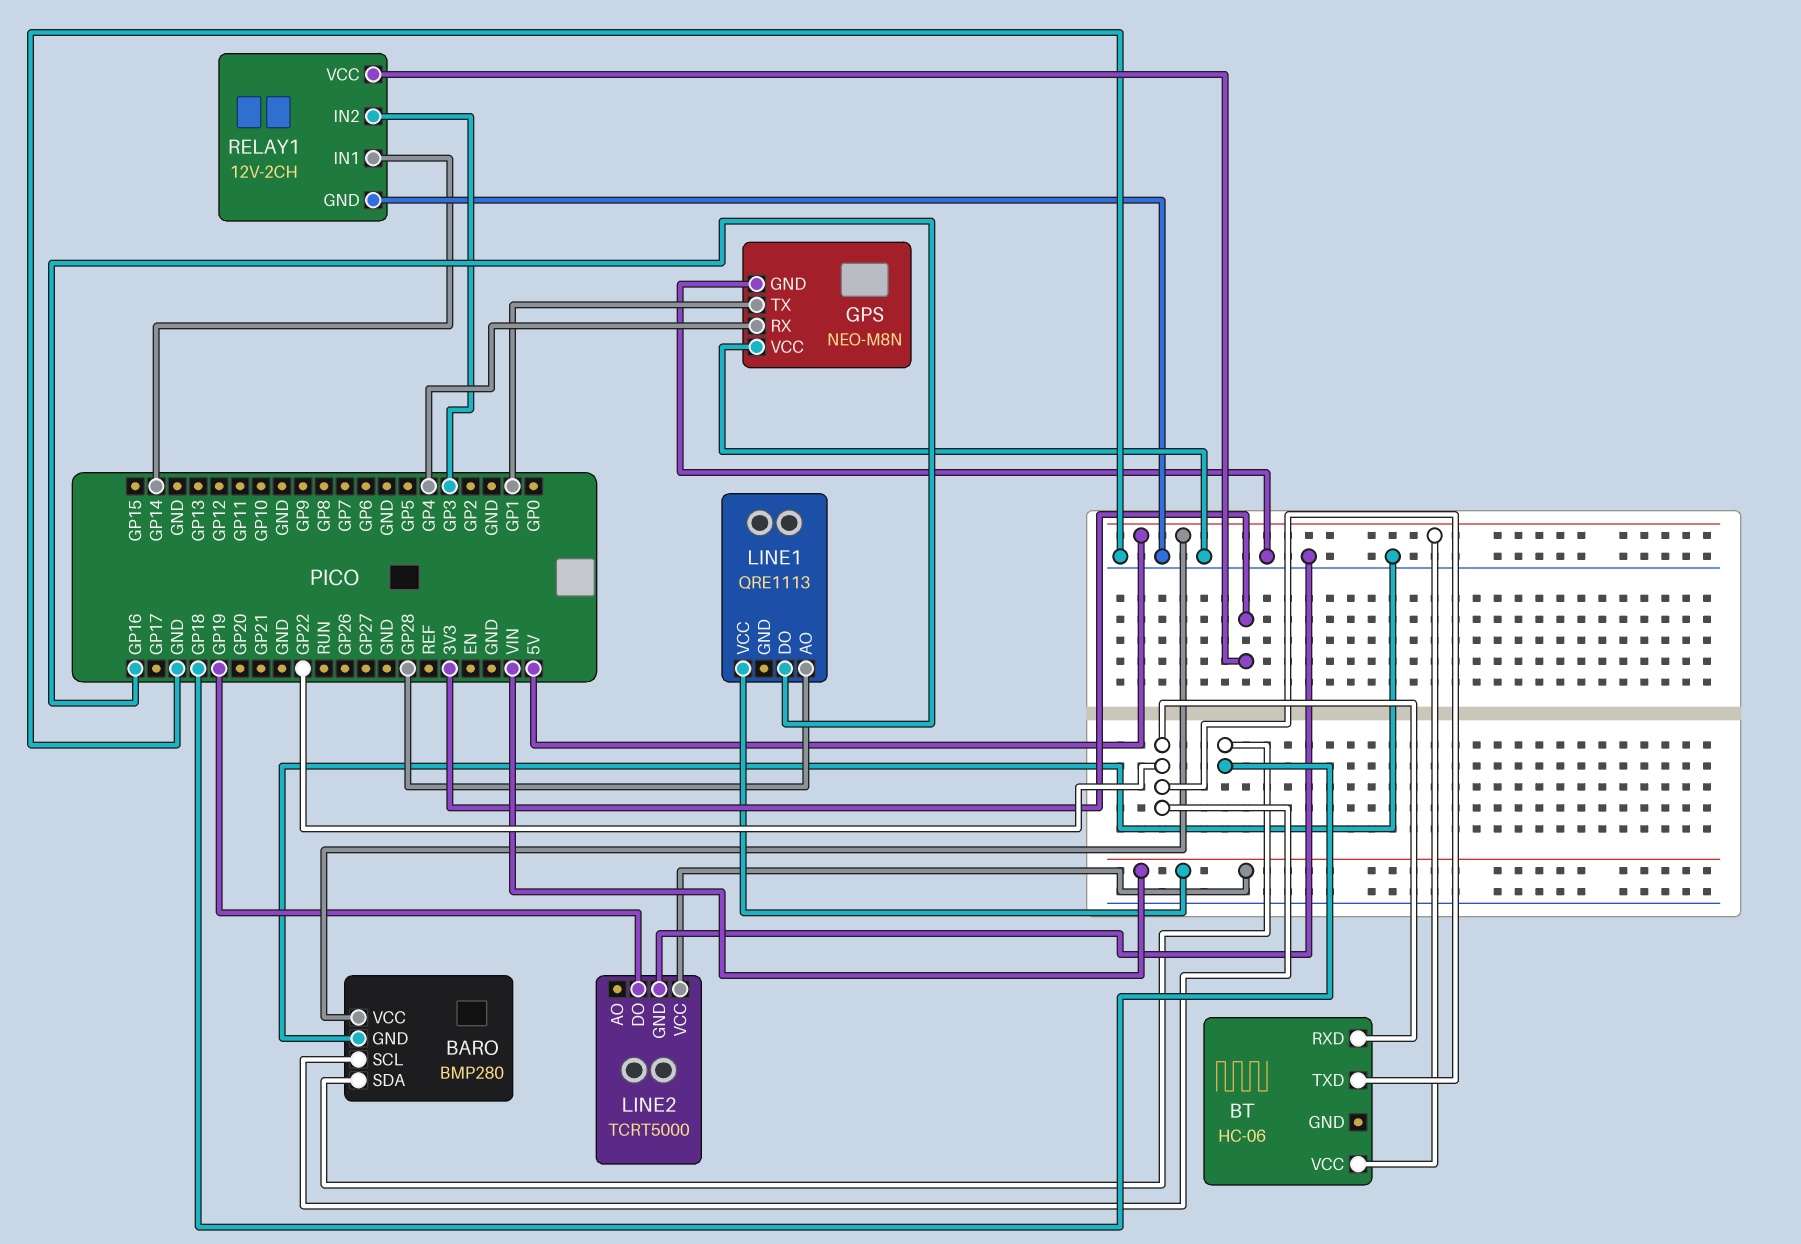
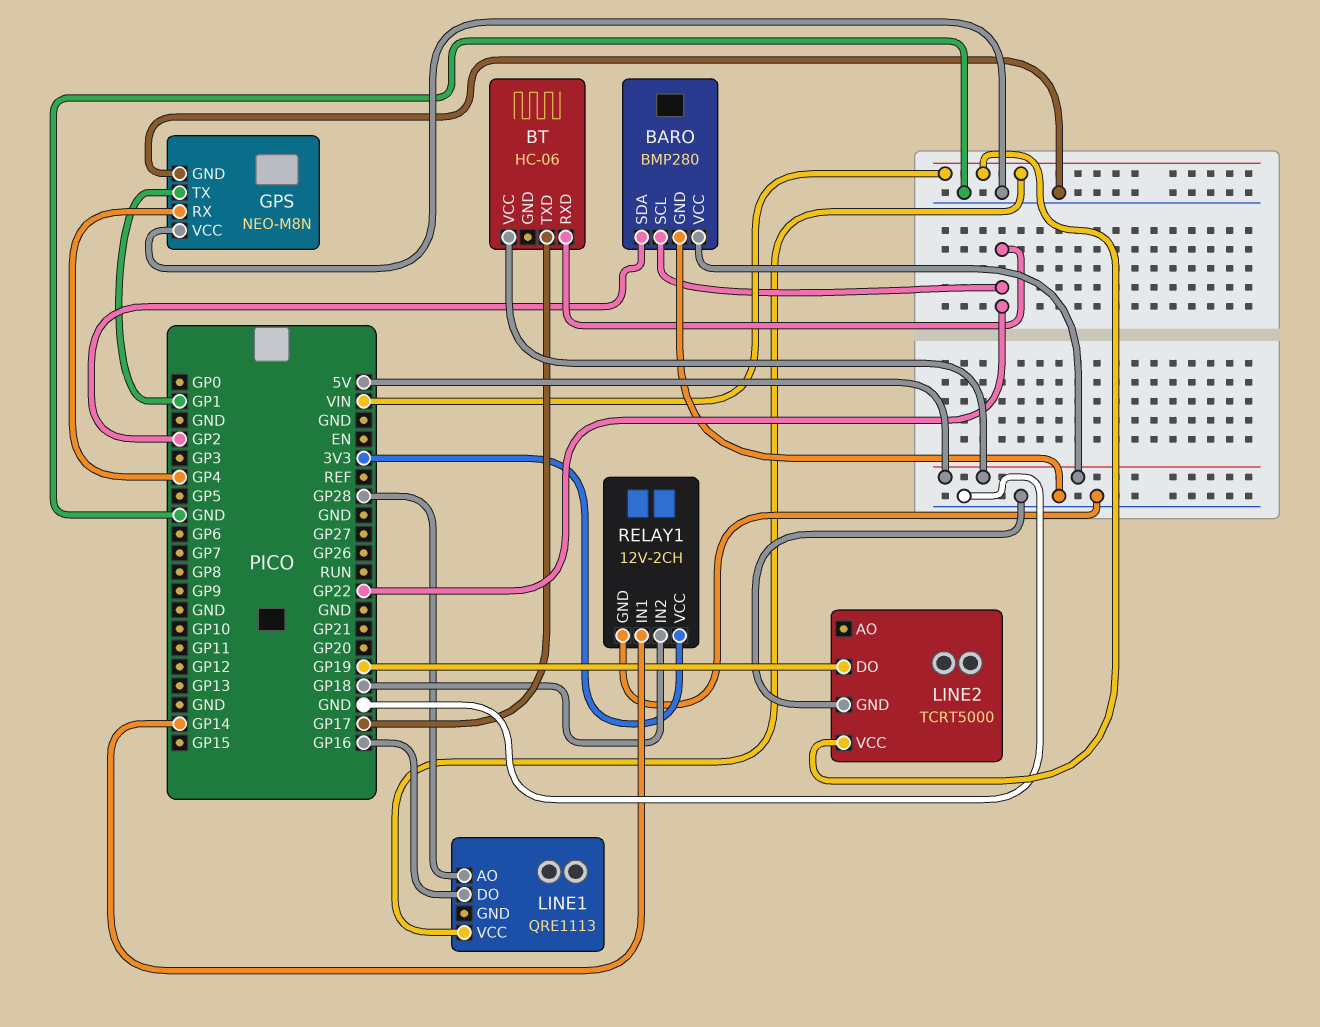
BARO pin SDA: GP18 -> GP2
BT pin TXD: GP22 -> GP17
RELAY1 pin IN2: GP3 -> GP18

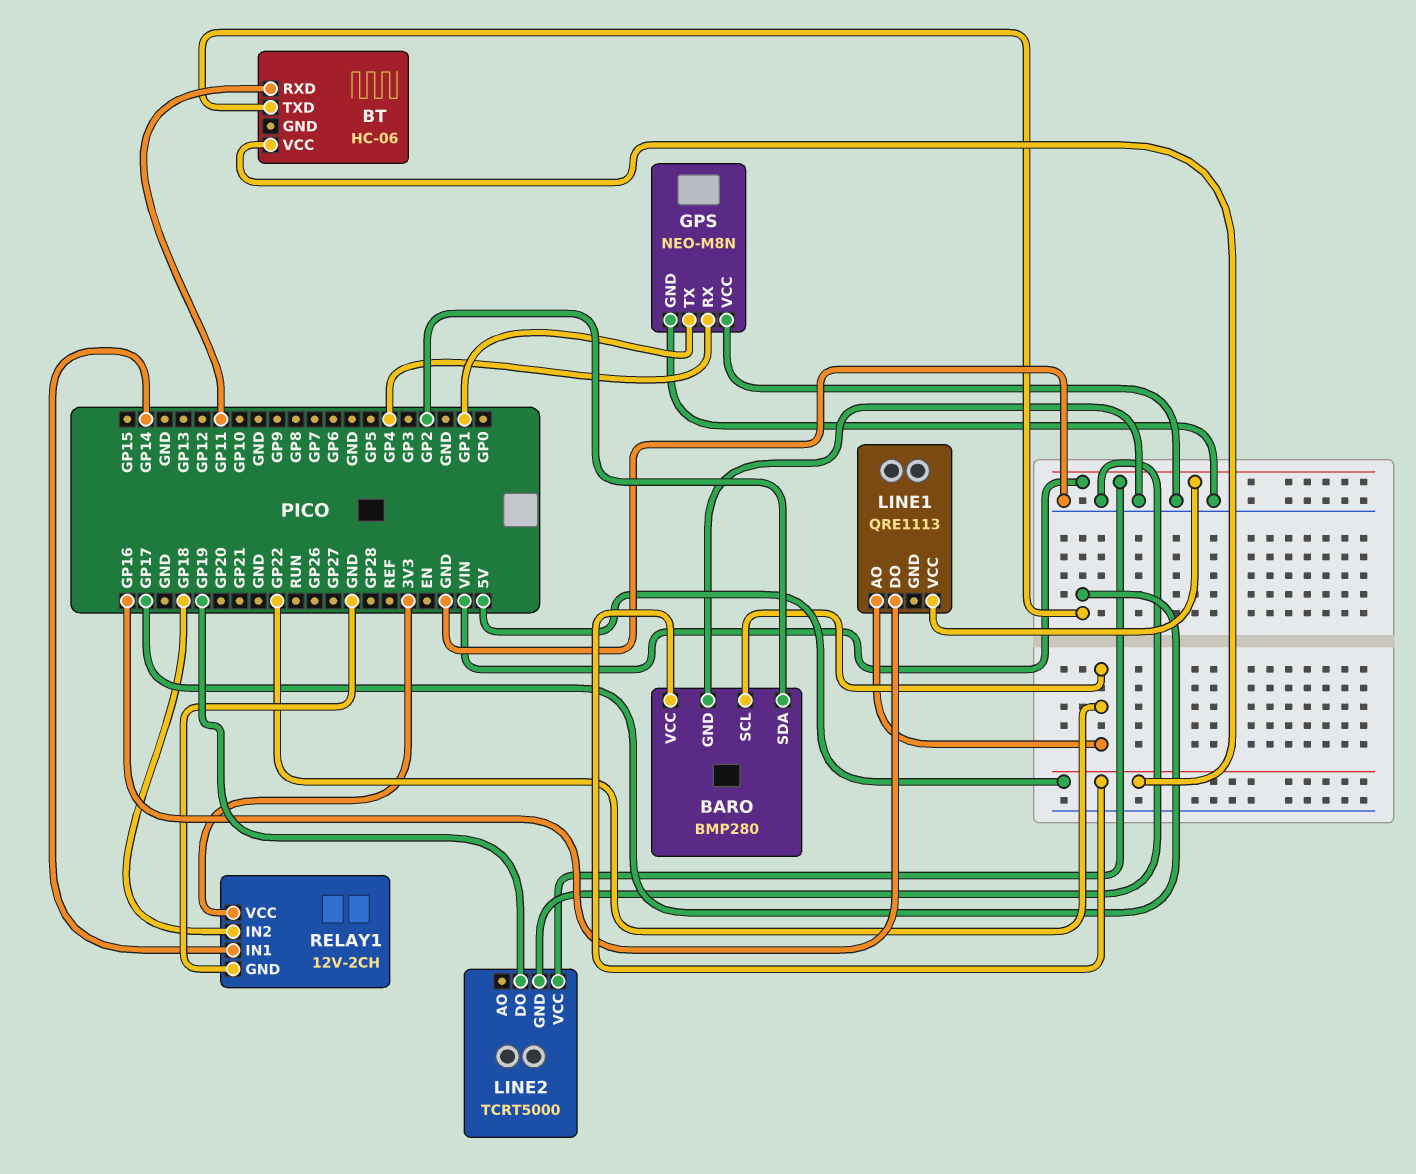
BT pin RXD: GP22 -> GP11
LINE1 pin AO: GP28 -> GP22

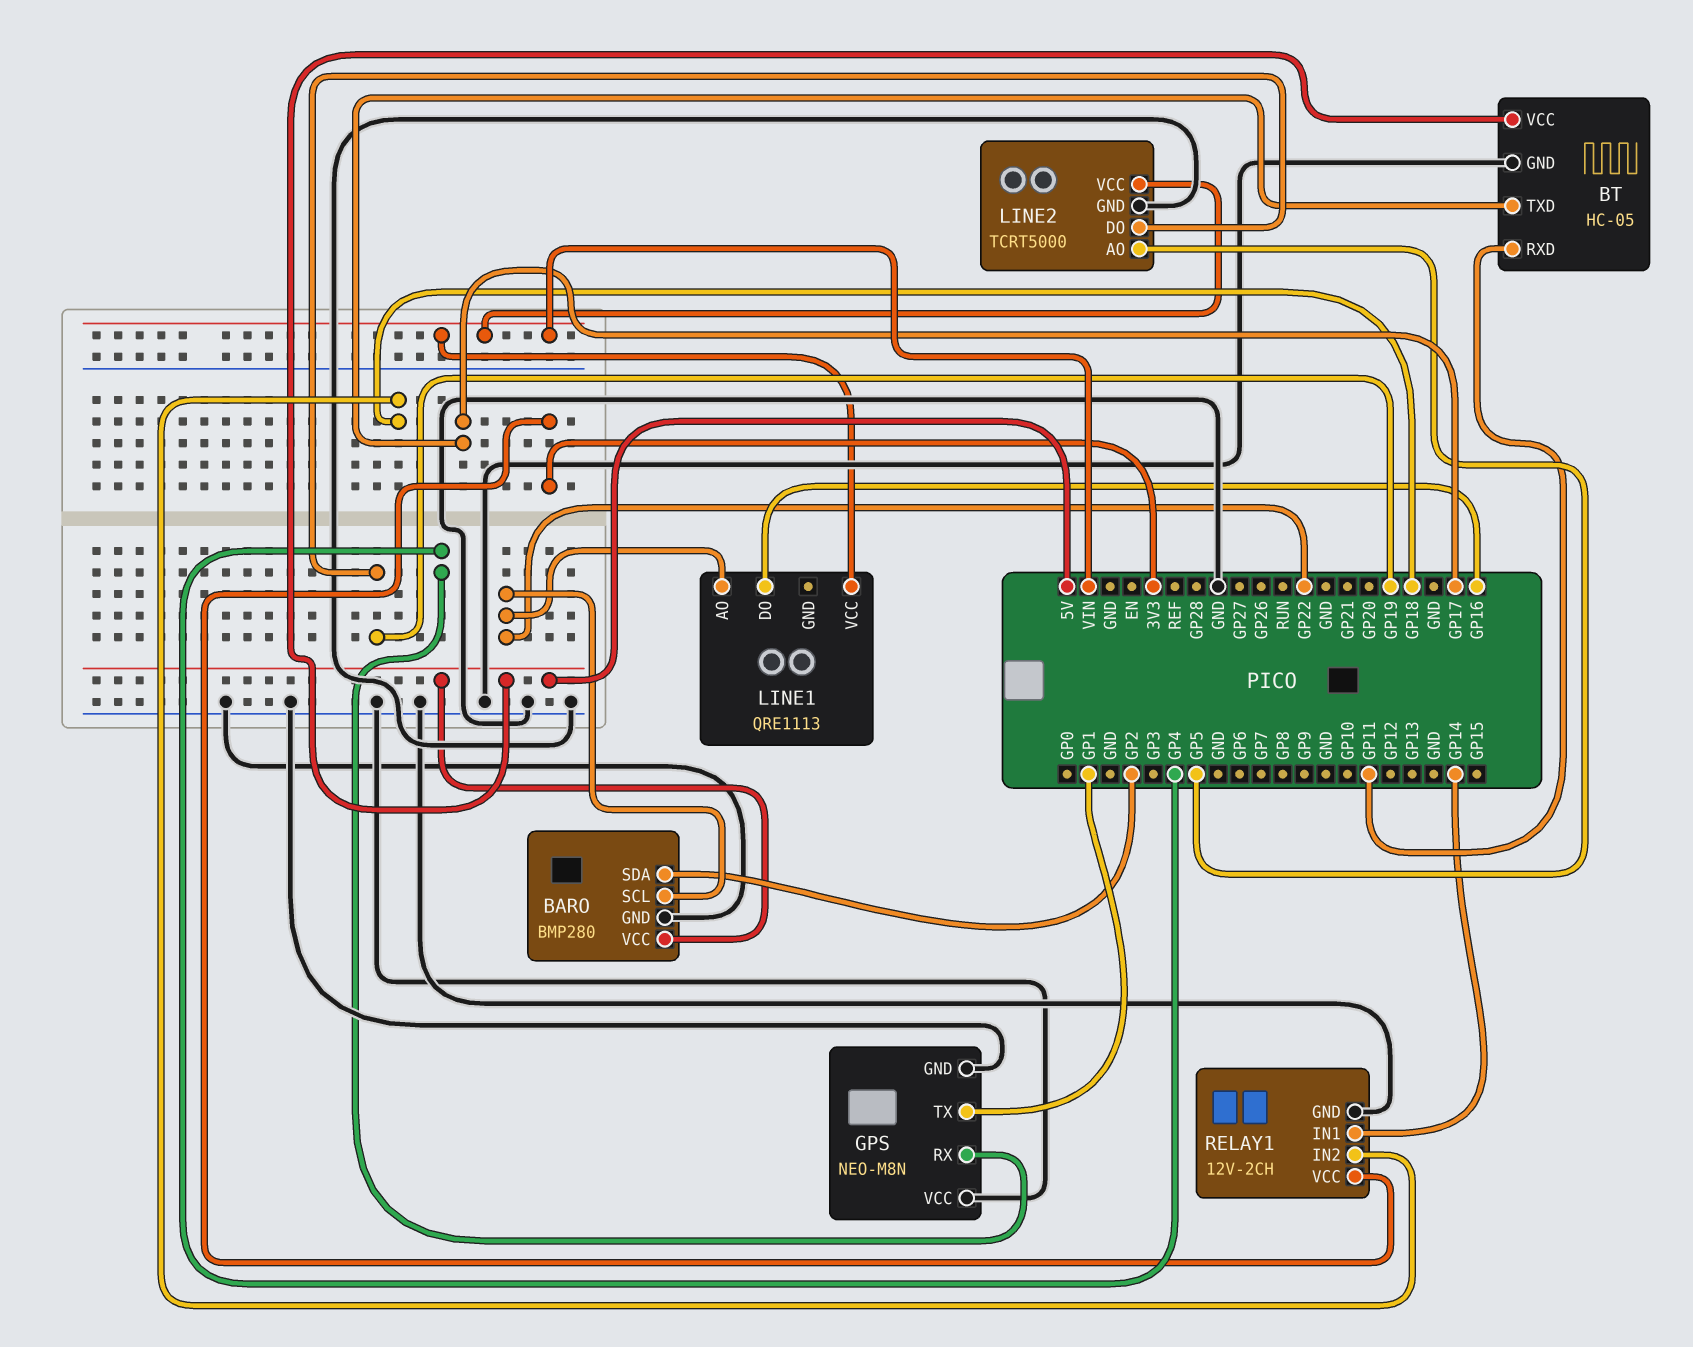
BT: HC-06 -> HC-05
BT pin GND: none -> GND
LINE2 pin AO: none -> GP5

